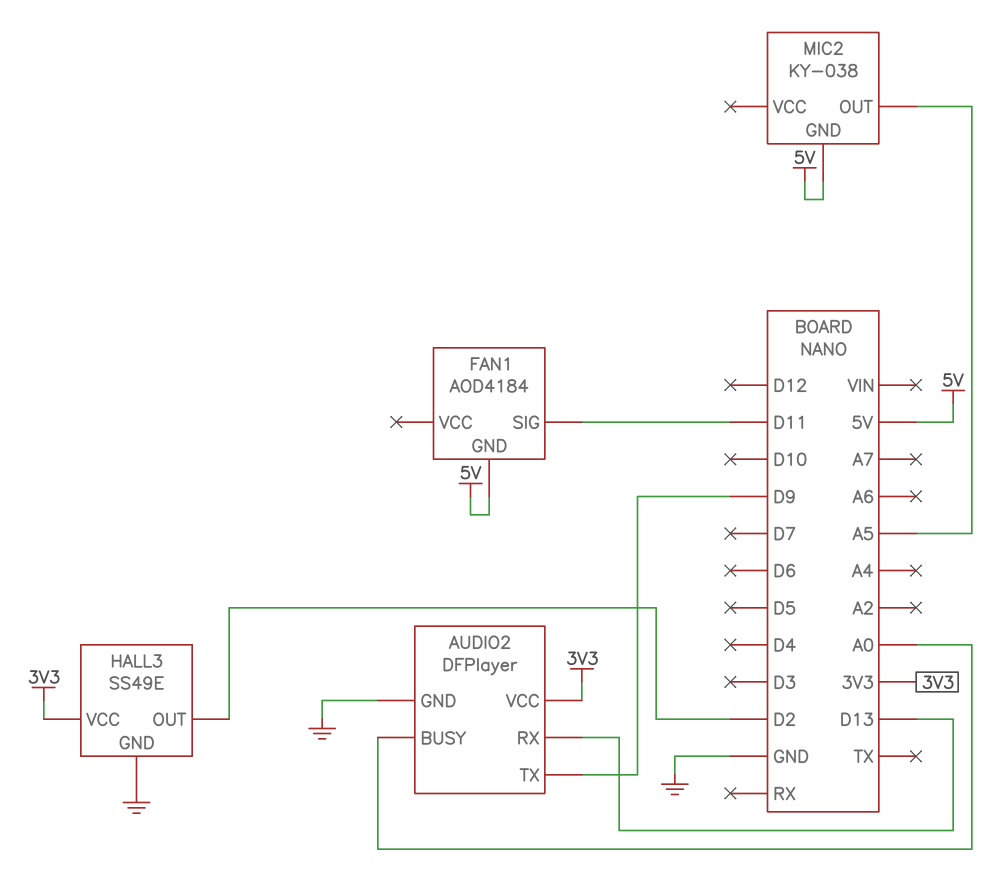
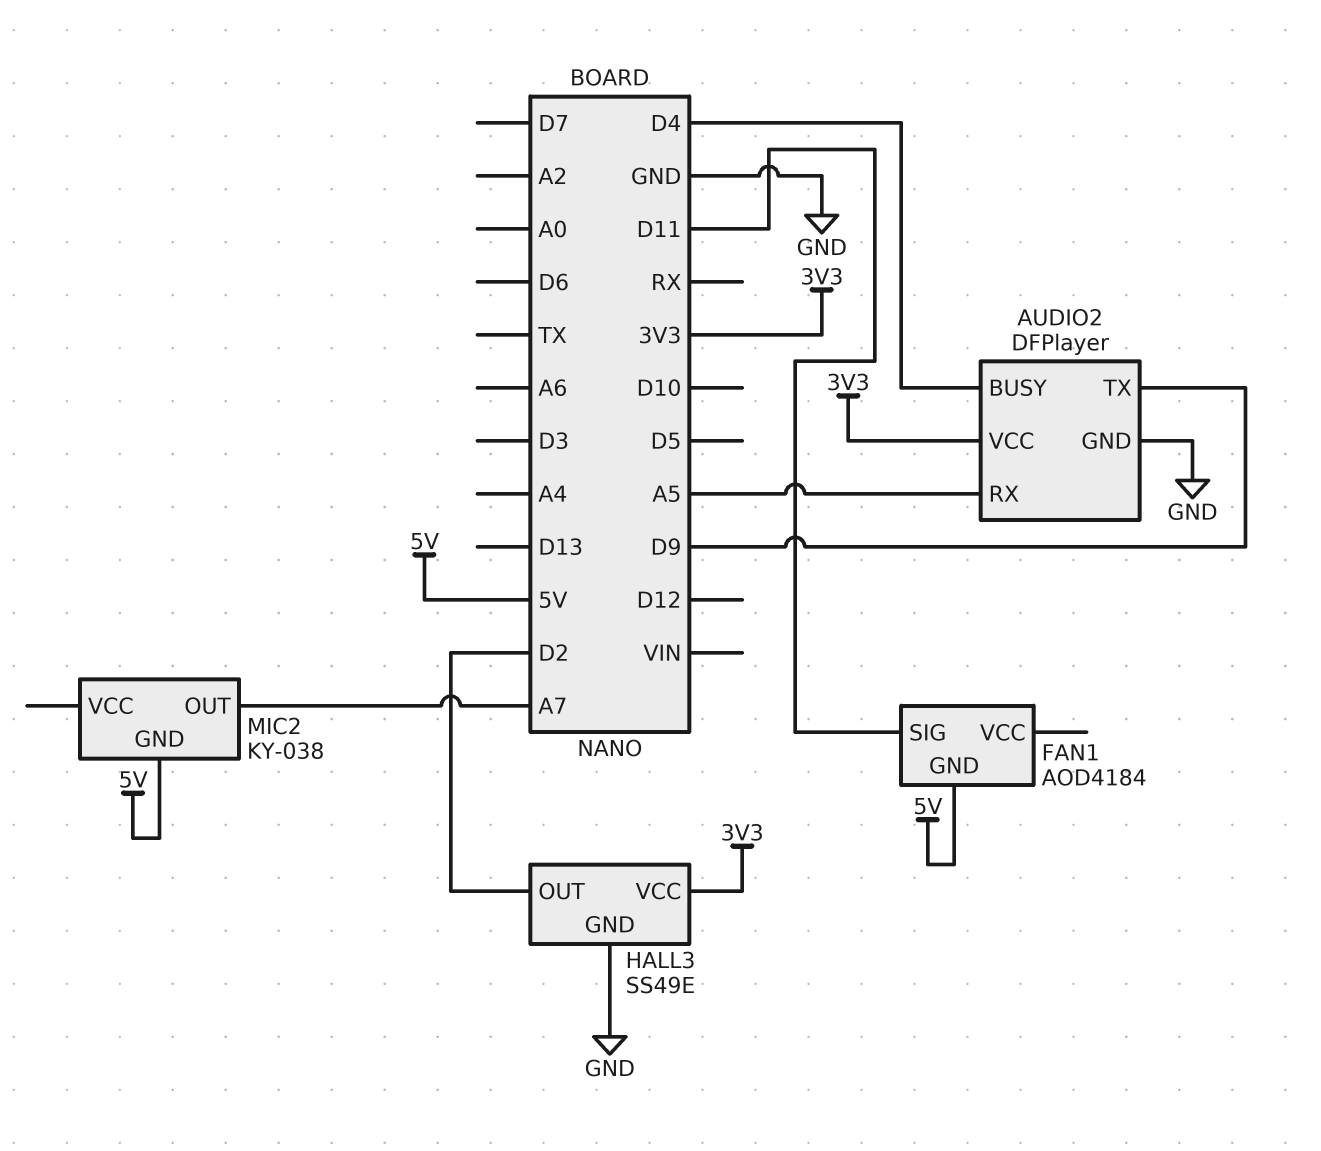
AUDIO2 pin BUSY: A0 -> D4
AUDIO2 pin RX: D13 -> A5
MIC2 pin OUT: A5 -> A7

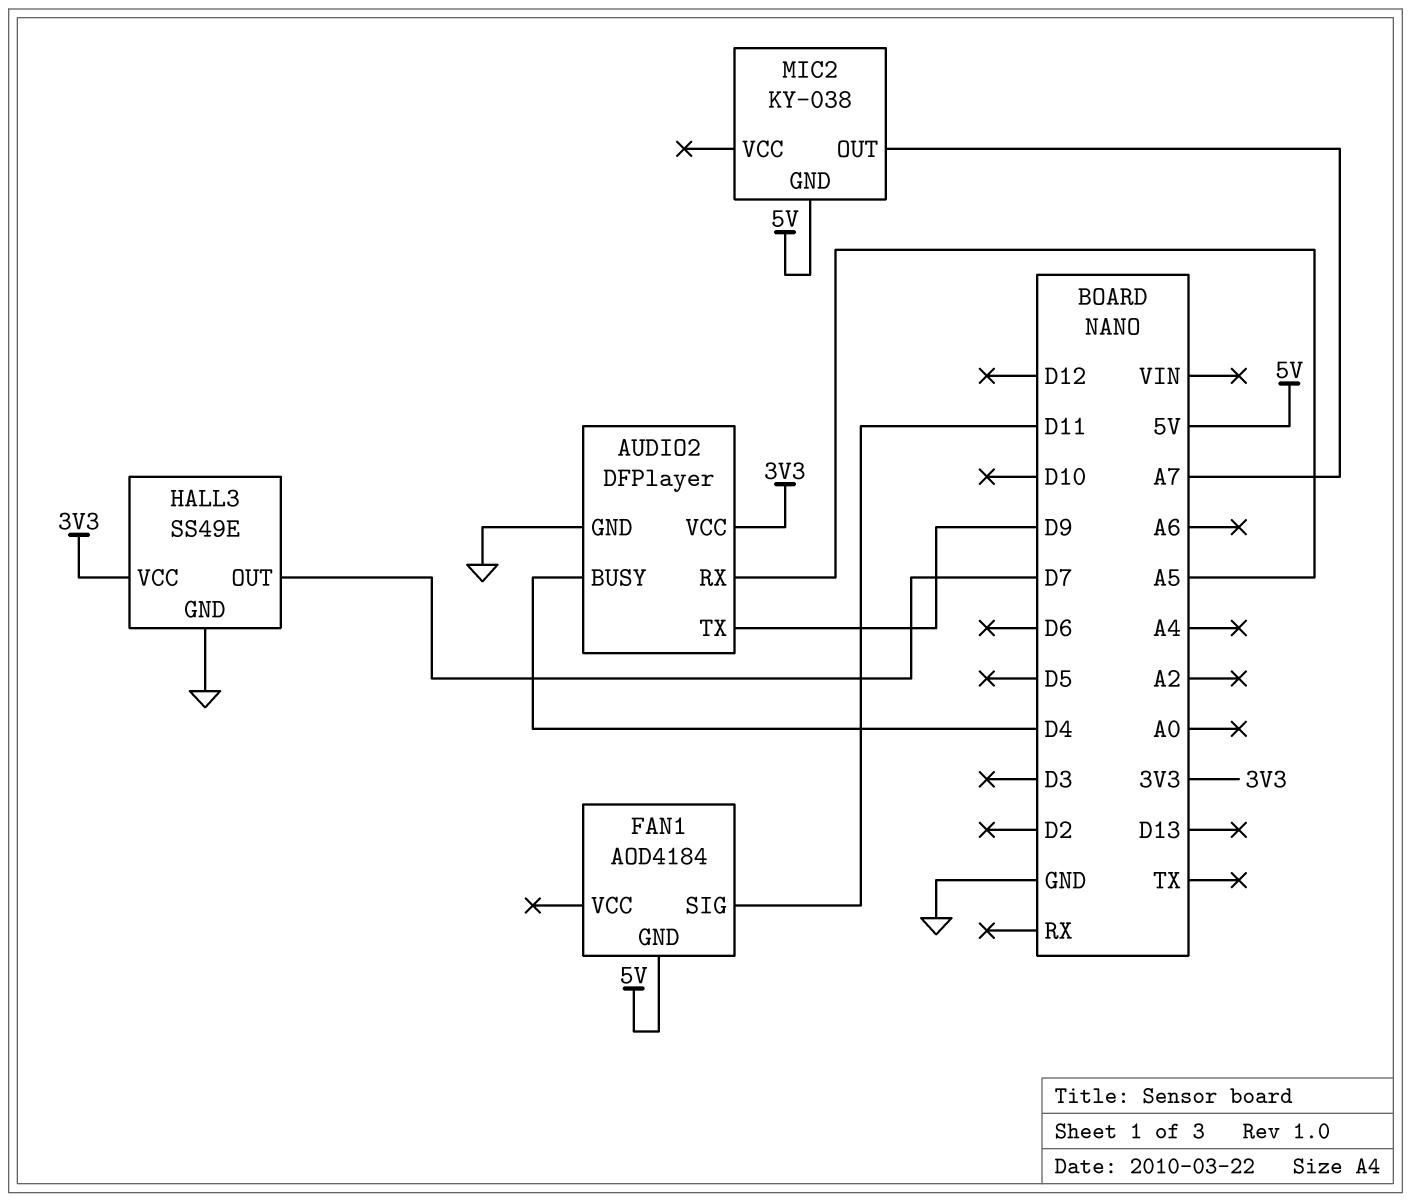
HALL3 pin OUT: D2 -> D7

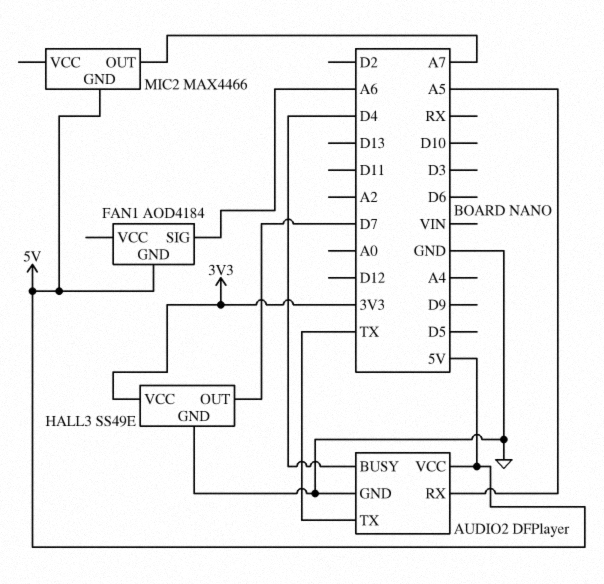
AUDIO2 pin TX: D9 -> TX
AUDIO2 pin VCC: 3V3 -> 5V
FAN1 pin SIG: D11 -> A6
MIC2: KY-038 -> MAX4466

